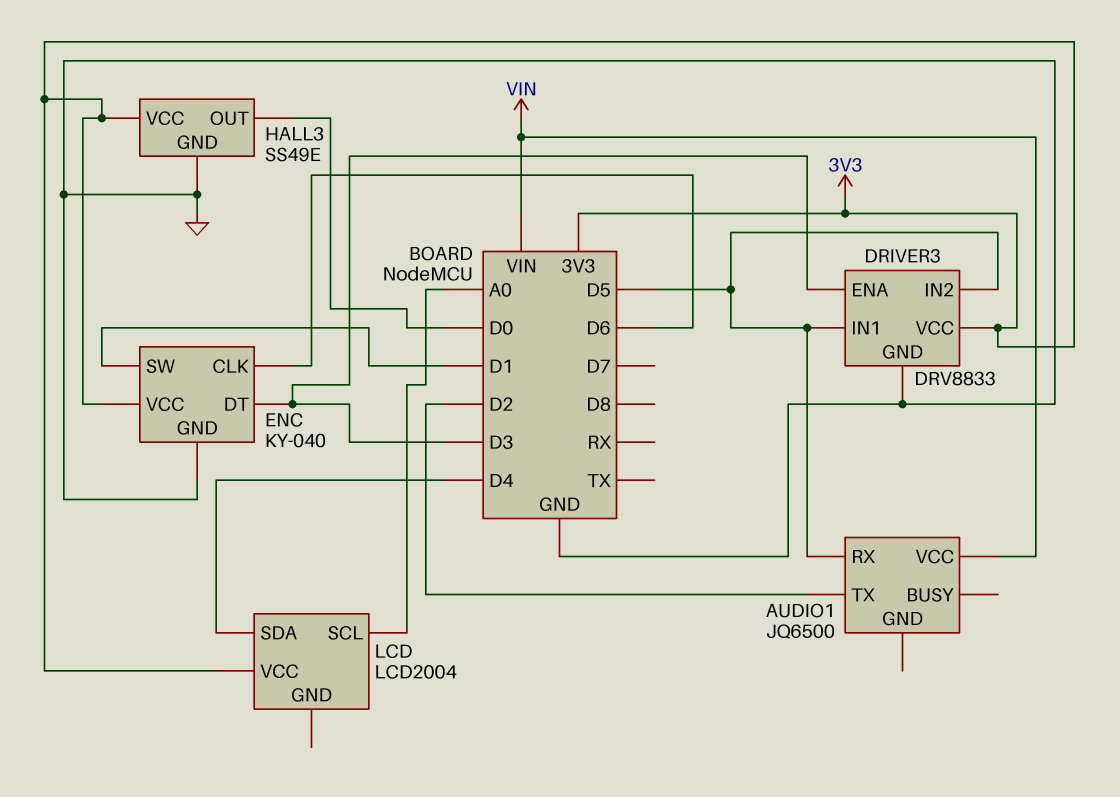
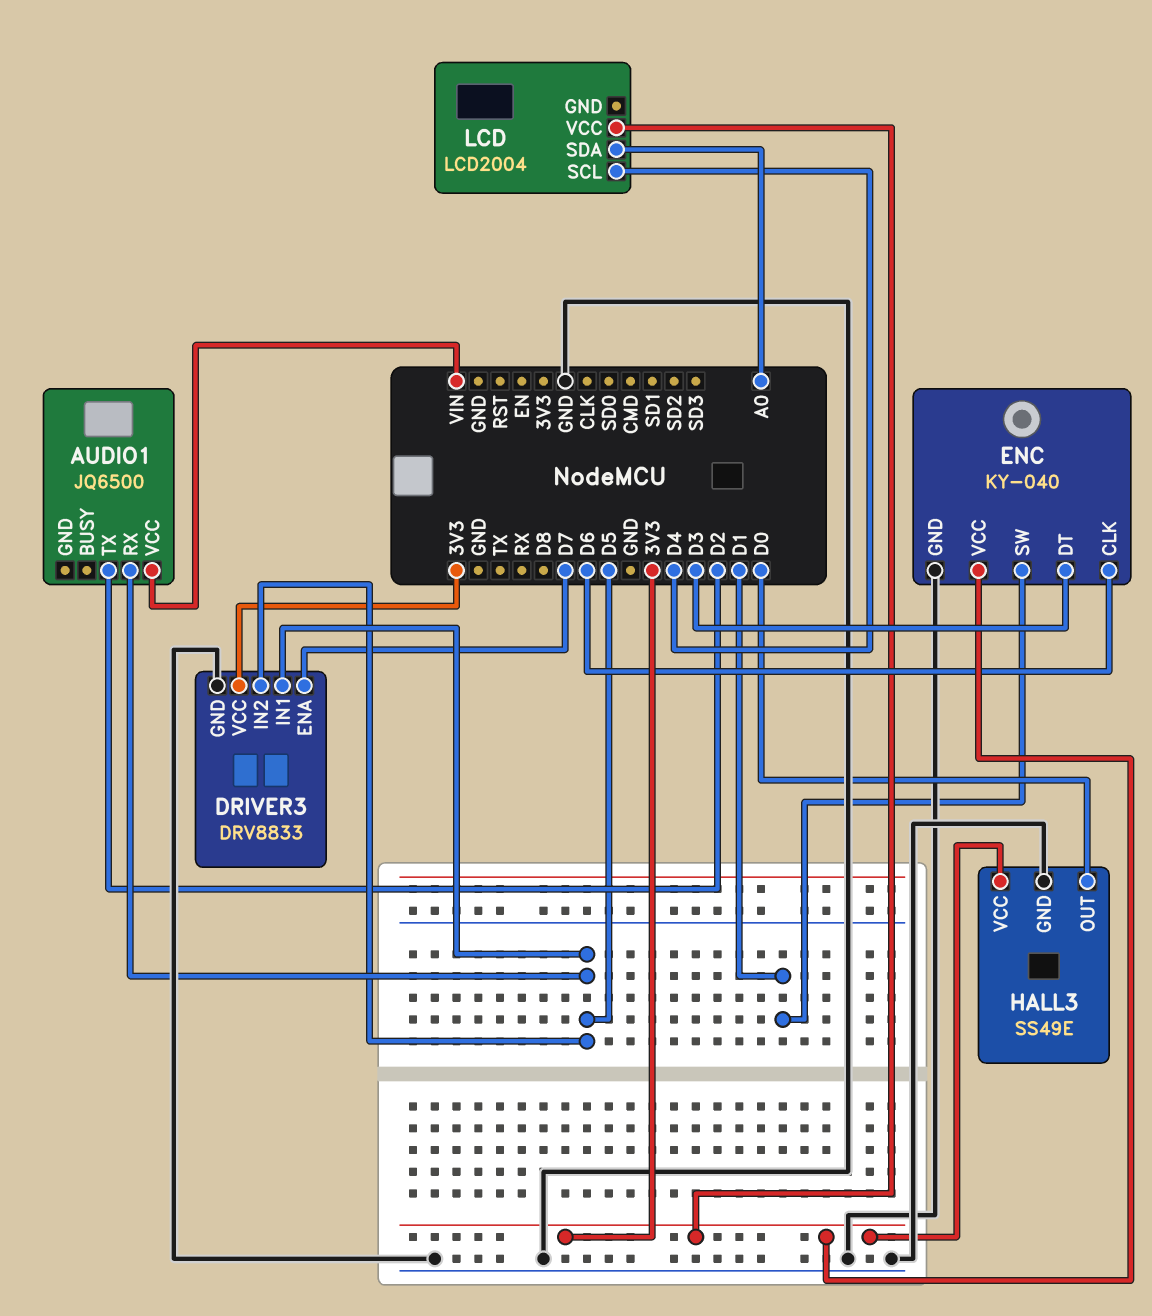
DRIVER3 pin ENA: D3 -> D7
LCD pin SCL: A0 -> D4
LCD pin SDA: D4 -> A0

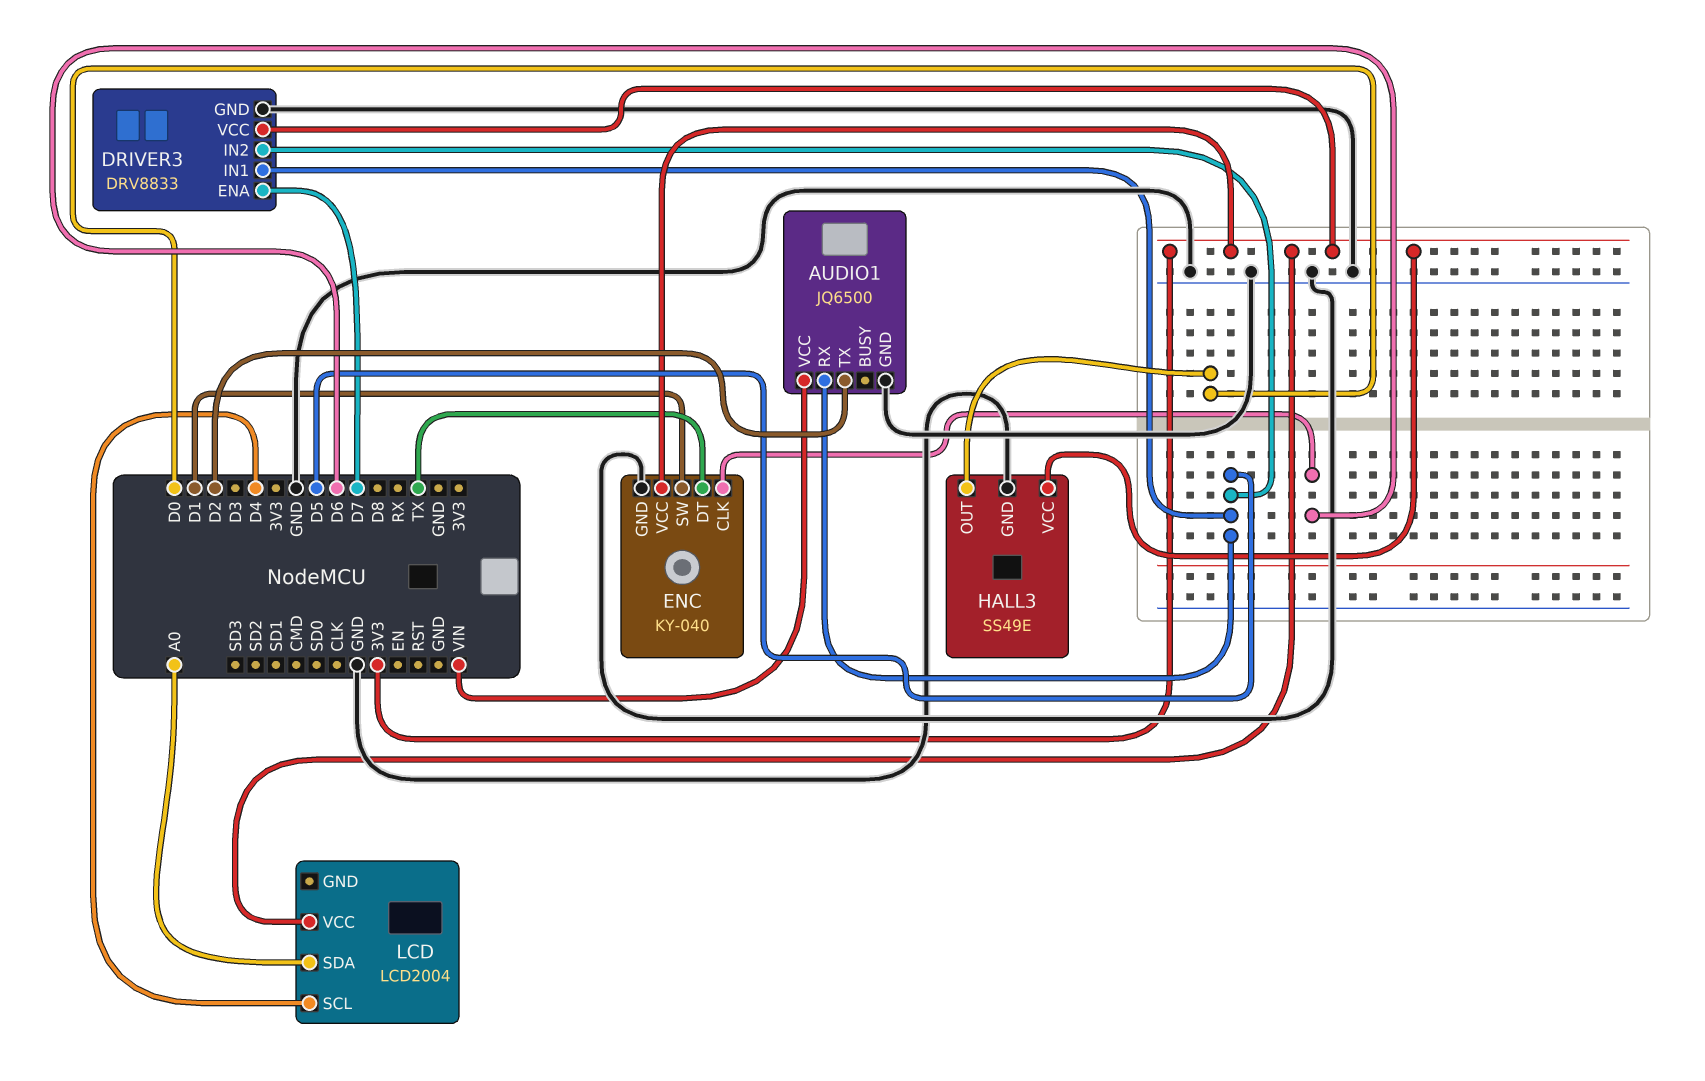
AUDIO1 pin GND: none -> GND
ENC pin DT: D3 -> TX

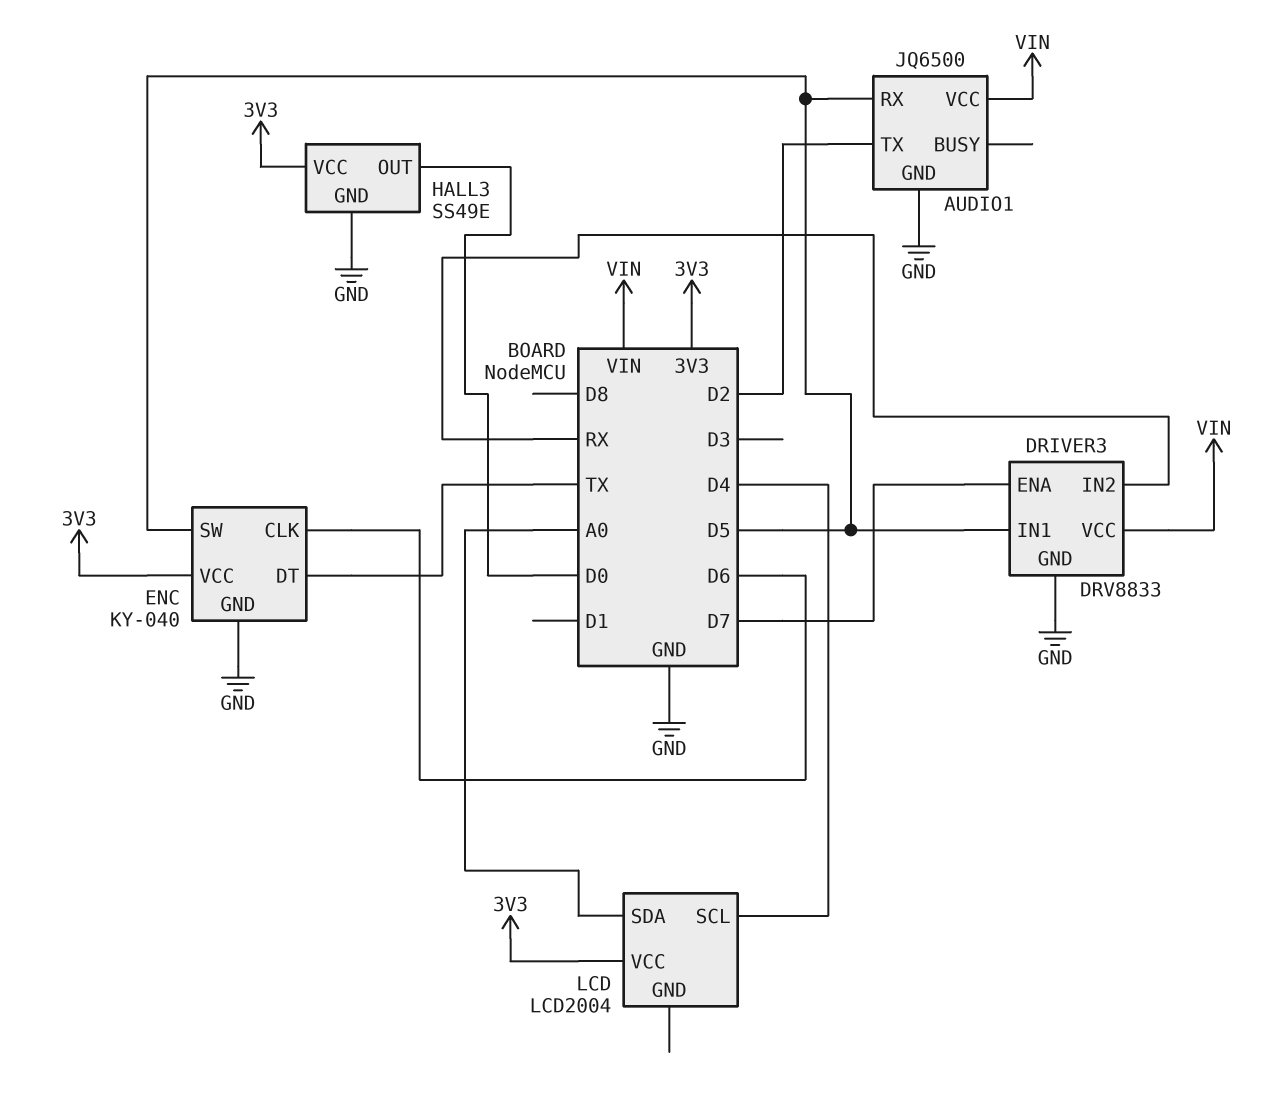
DRIVER3 pin IN2: D5 -> RX
DRIVER3 pin VCC: 3V3 -> VIN
ENC pin SW: D1 -> D5

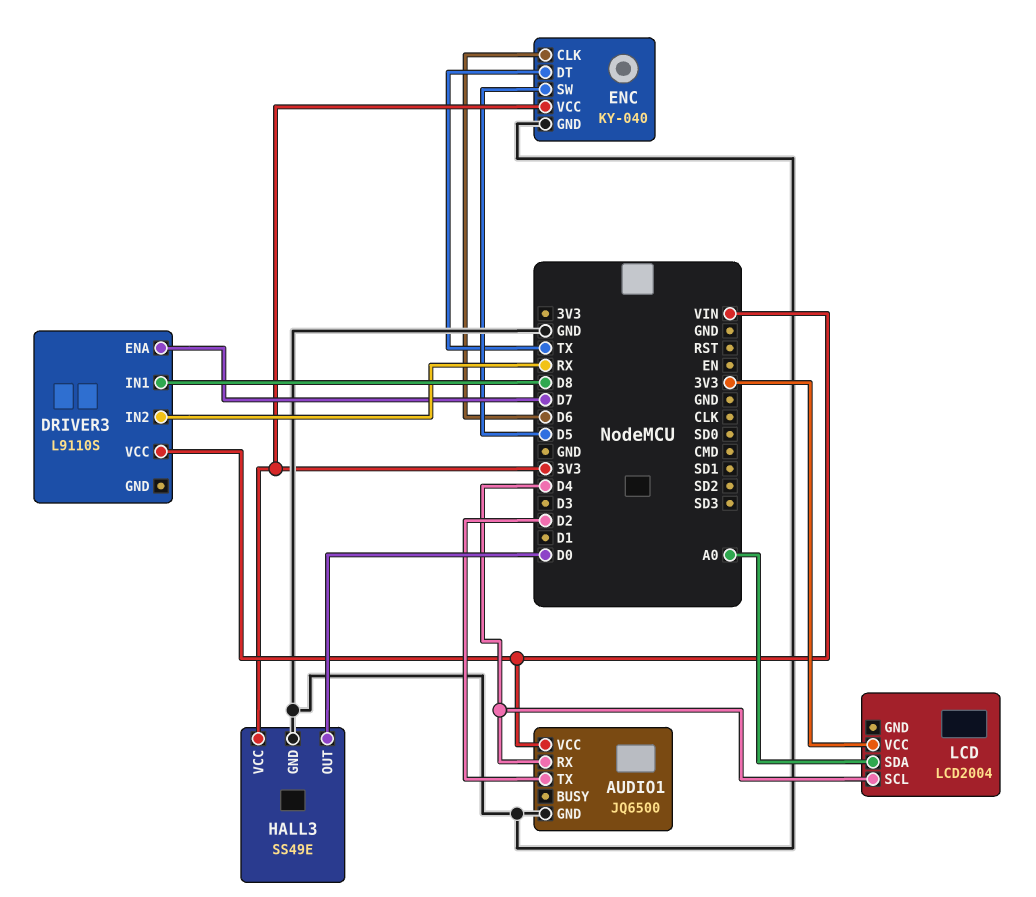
AUDIO1 pin RX: D5 -> D4
DRIVER3: DRV8833 -> L9110S
DRIVER3 pin GND: GND -> none
DRIVER3 pin IN1: D5 -> D8

